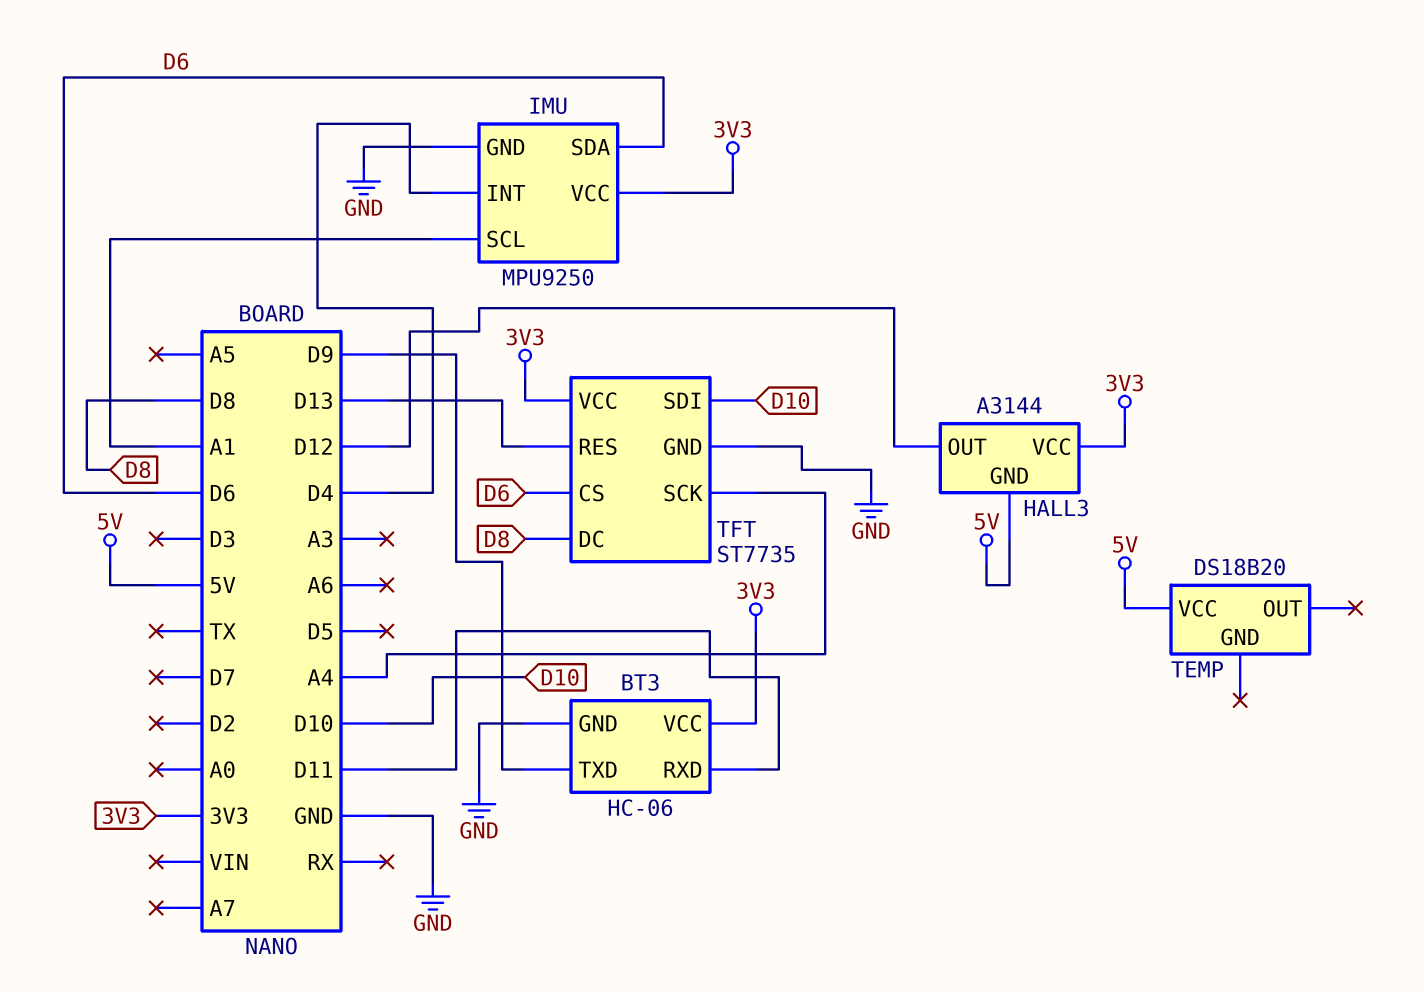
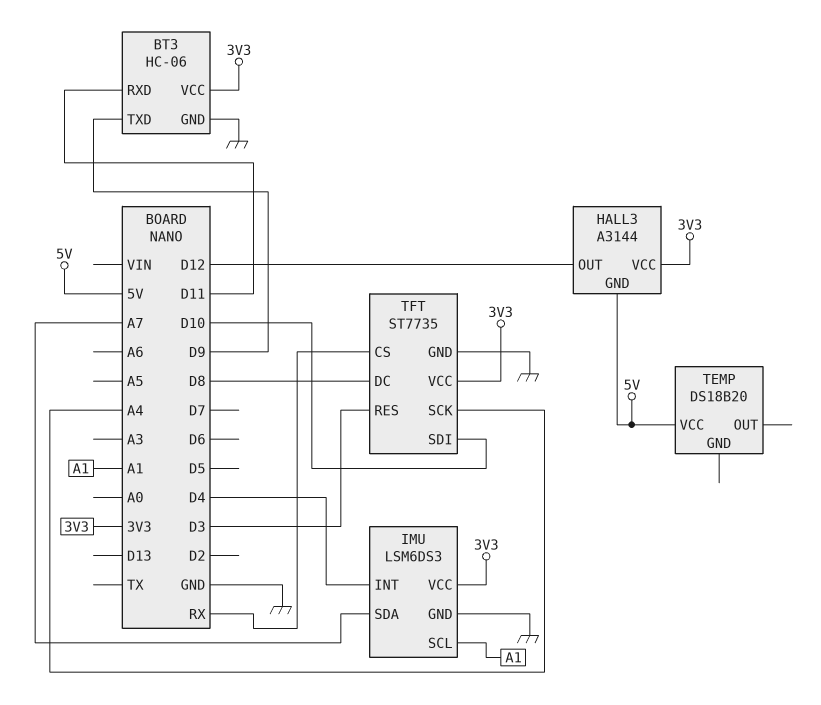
IMU: MPU9250 -> LSM6DS3
IMU pin SDA: D6 -> A7
TFT pin CS: D6 -> RX
TFT pin RES: D13 -> D3

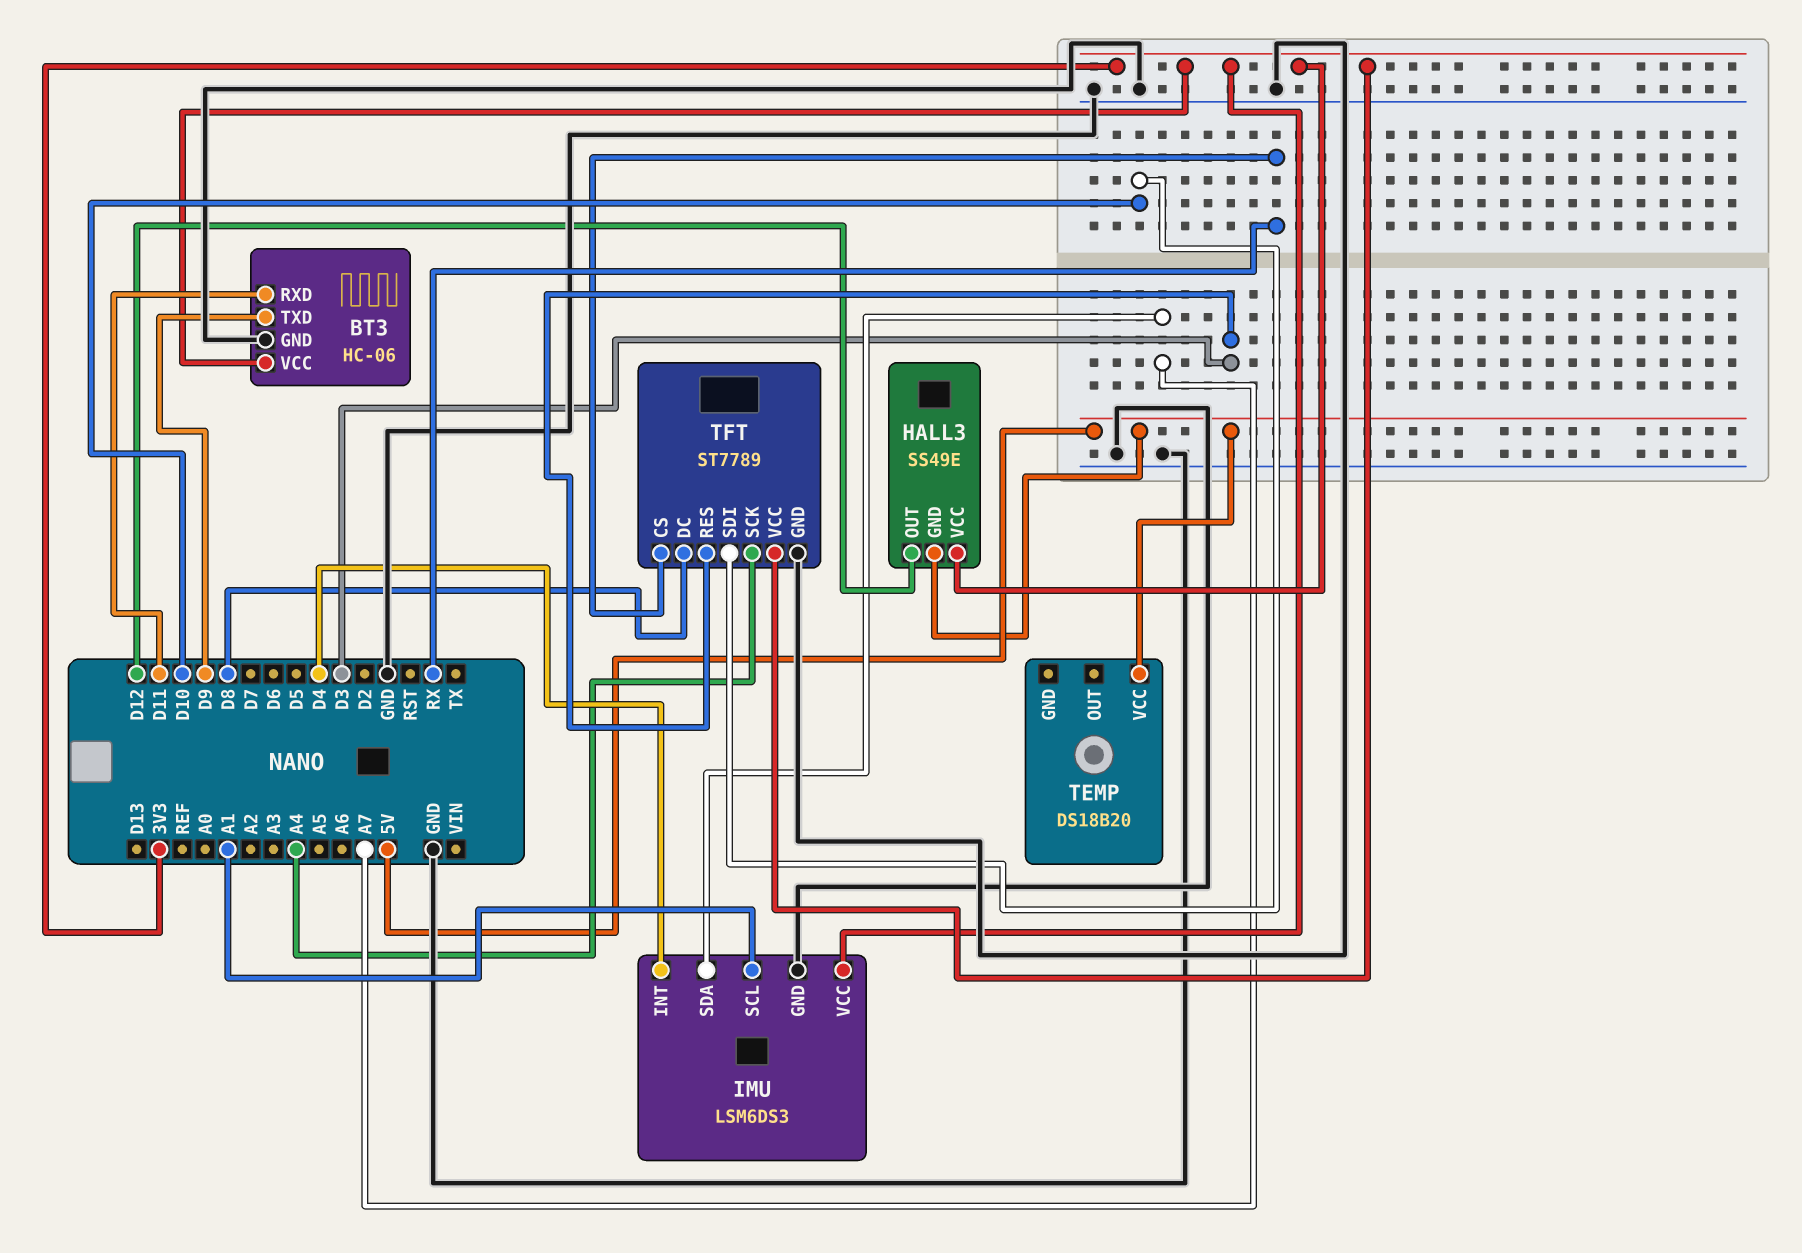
HALL3: A3144 -> SS49E
TFT: ST7735 -> ST7789

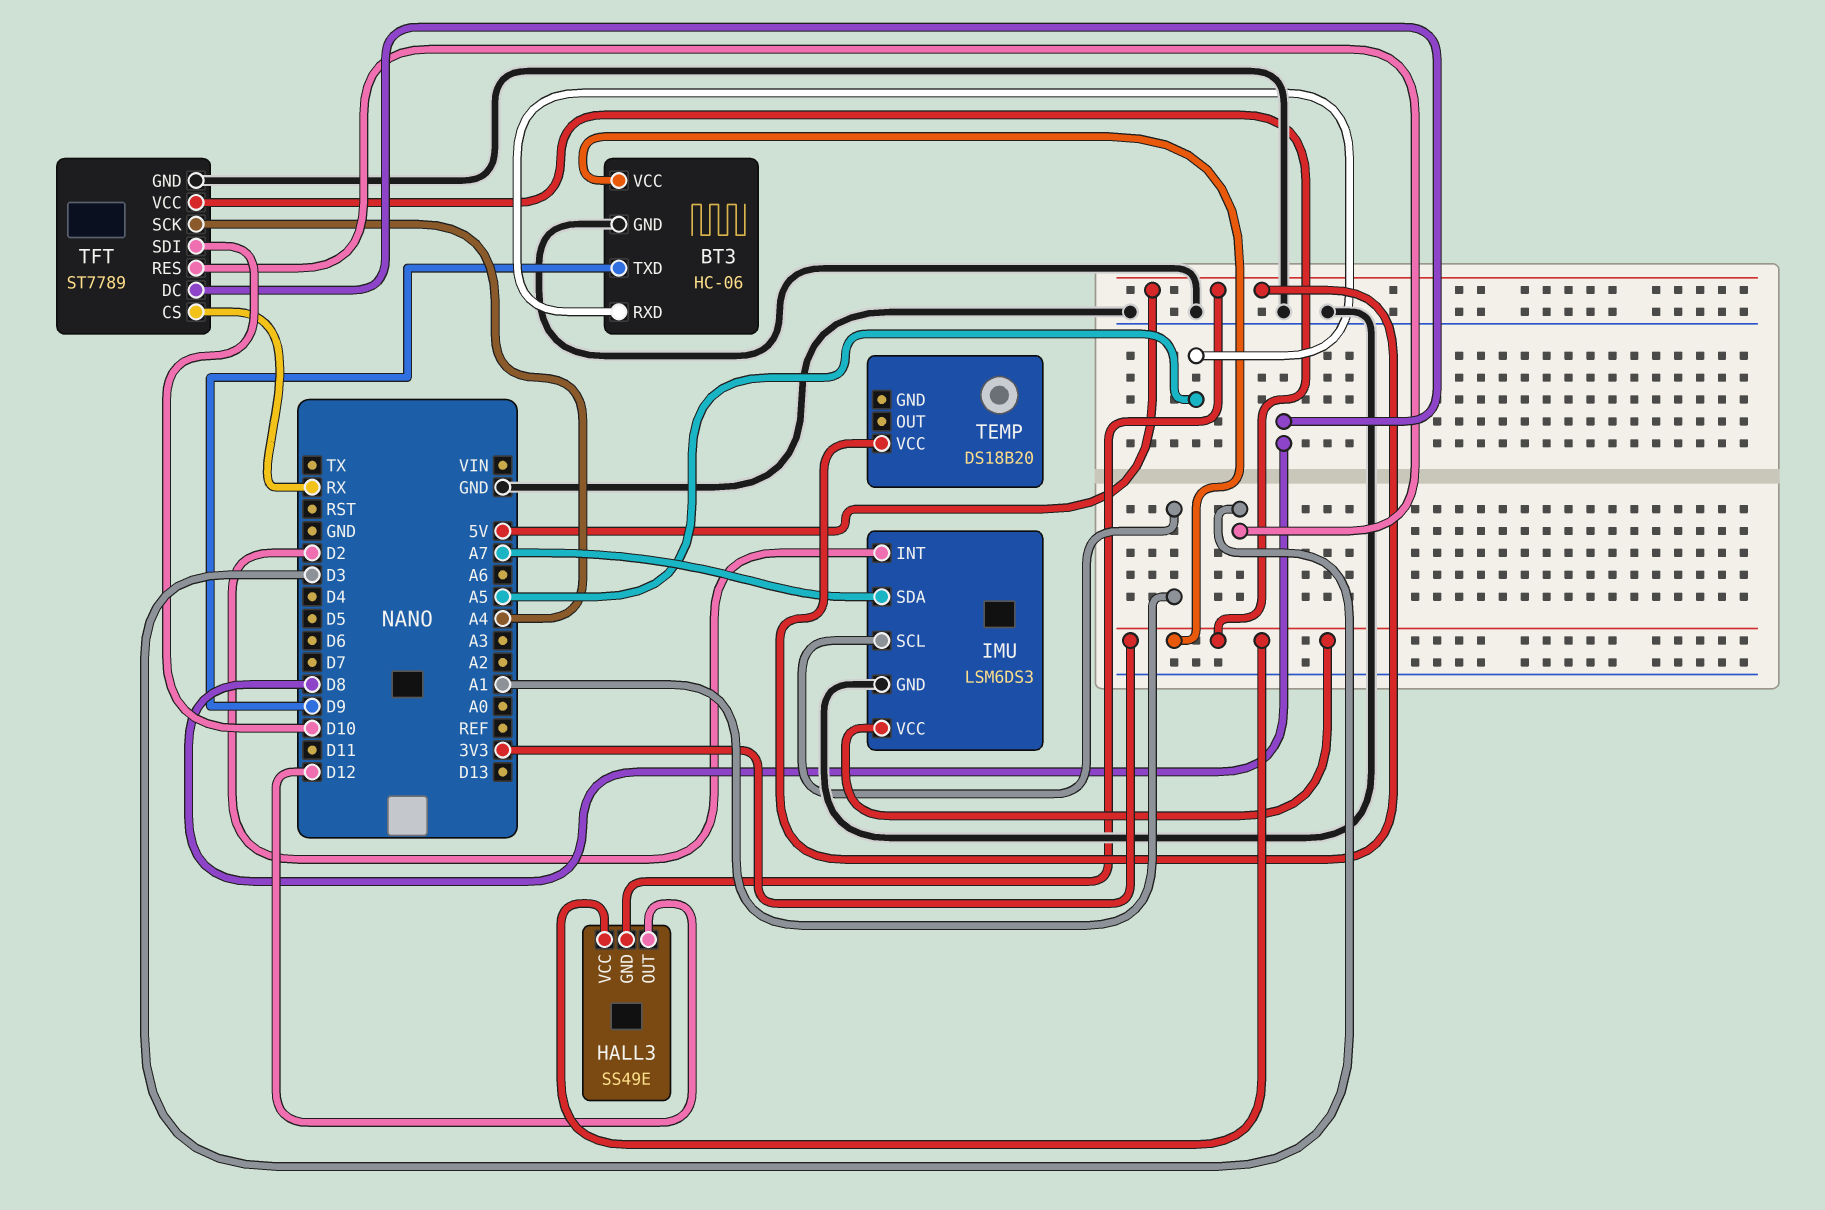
BT3 pin RXD: D11 -> A5
IMU pin INT: D4 -> D2

